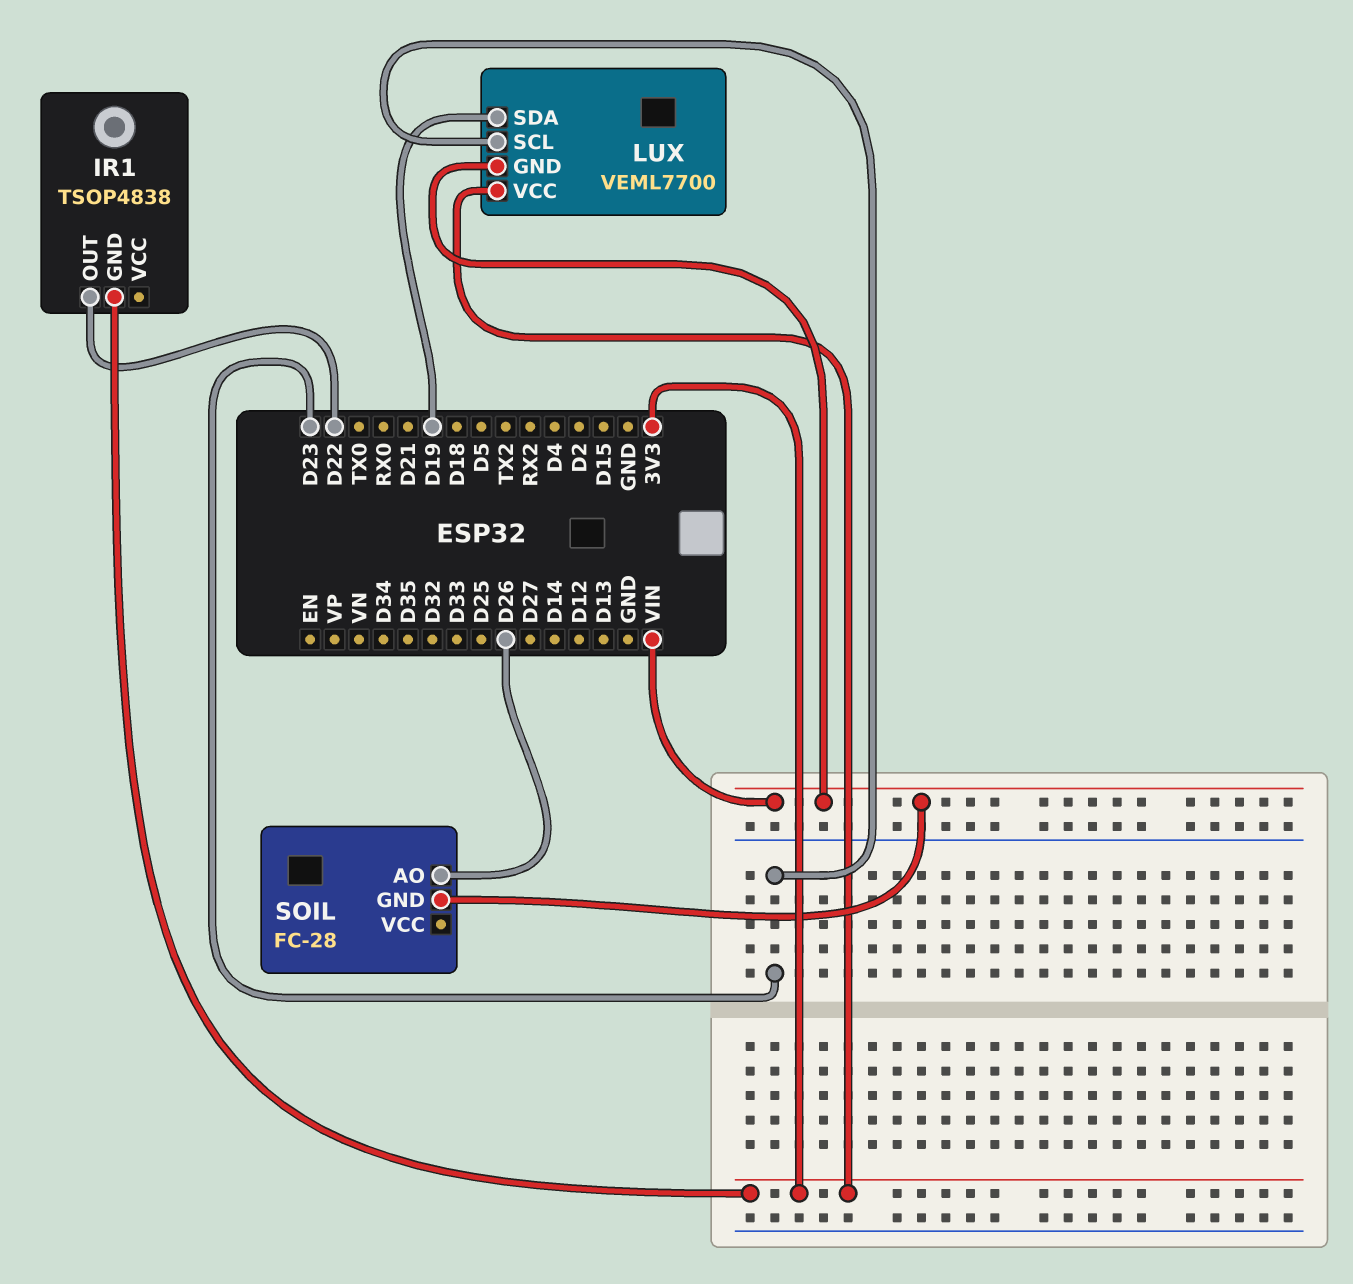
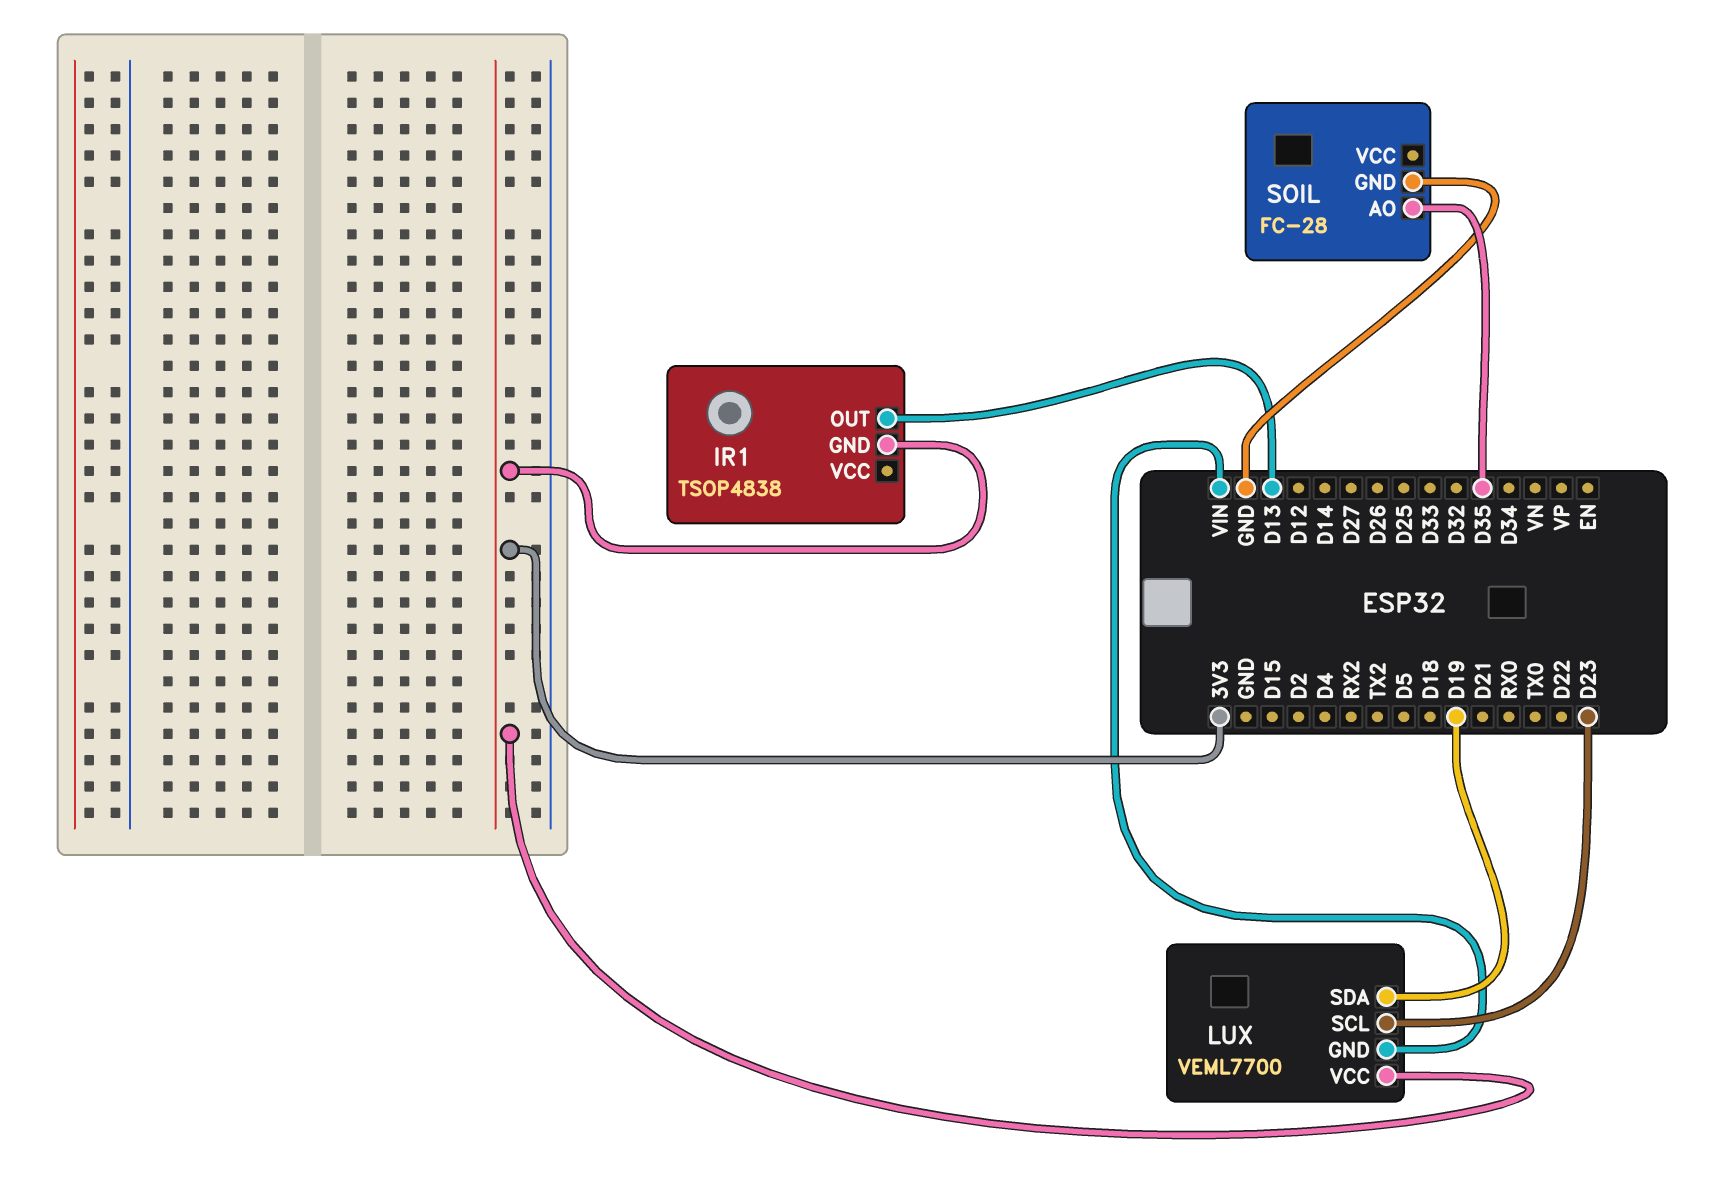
IR1 pin OUT: D22 -> D13
SOIL pin AO: D26 -> D35
SOIL pin GND: VIN -> GND

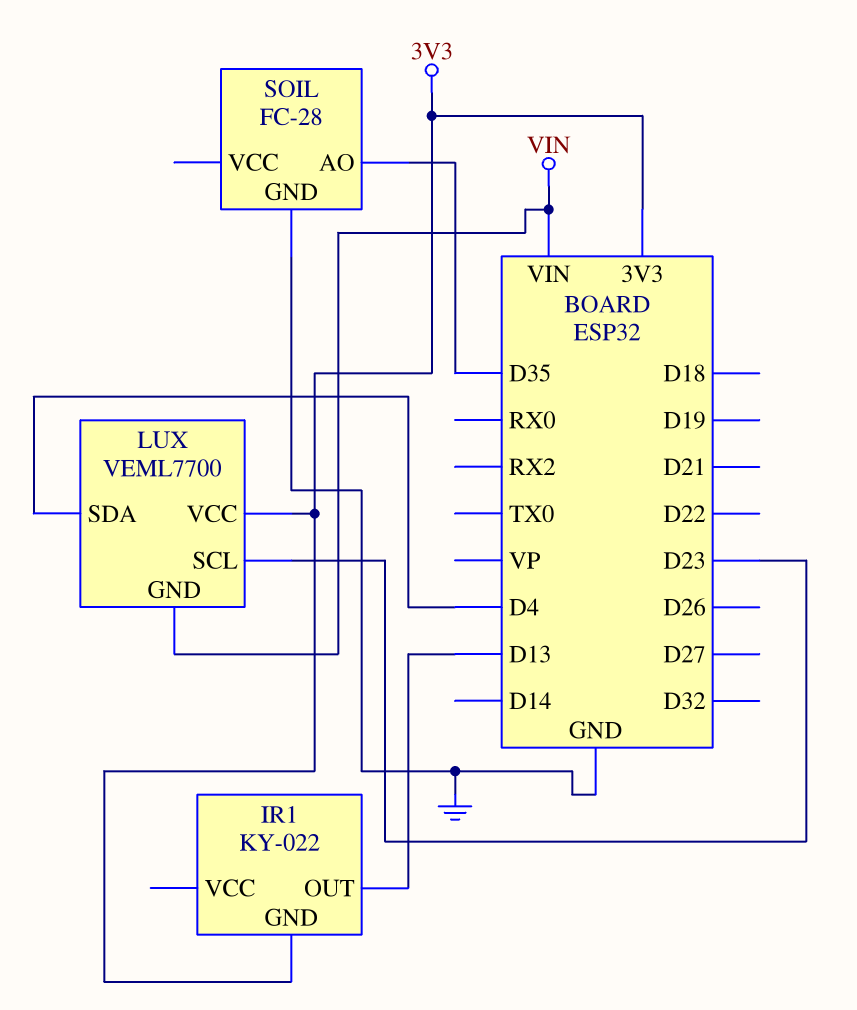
IR1: TSOP4838 -> KY-022
LUX pin SDA: D19 -> D4

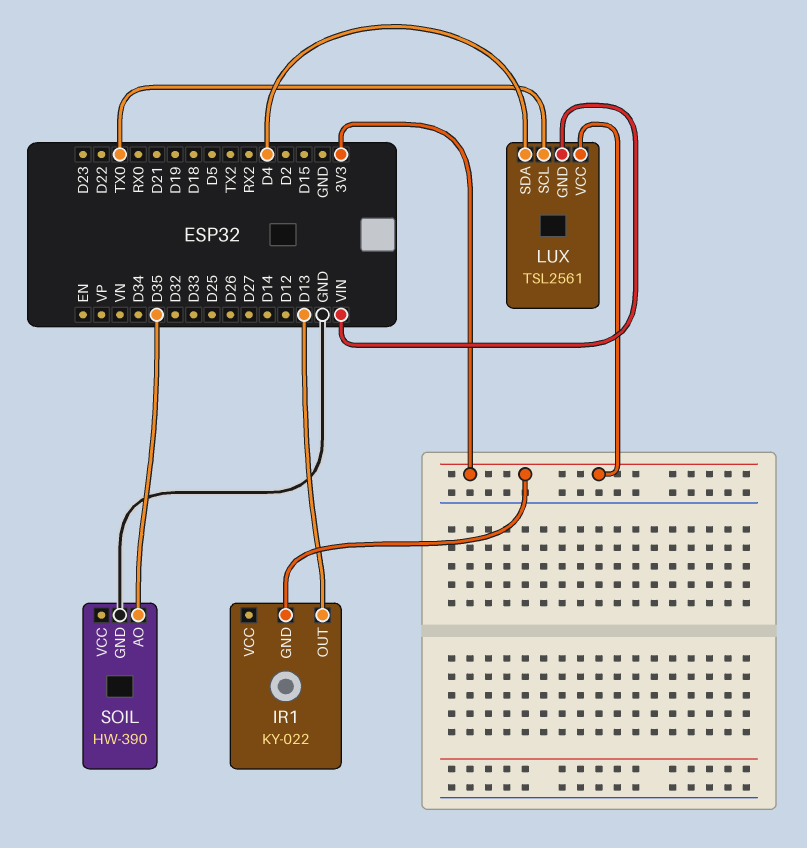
LUX: VEML7700 -> TSL2561
LUX pin SCL: D23 -> TX0
SOIL: FC-28 -> HW-390

